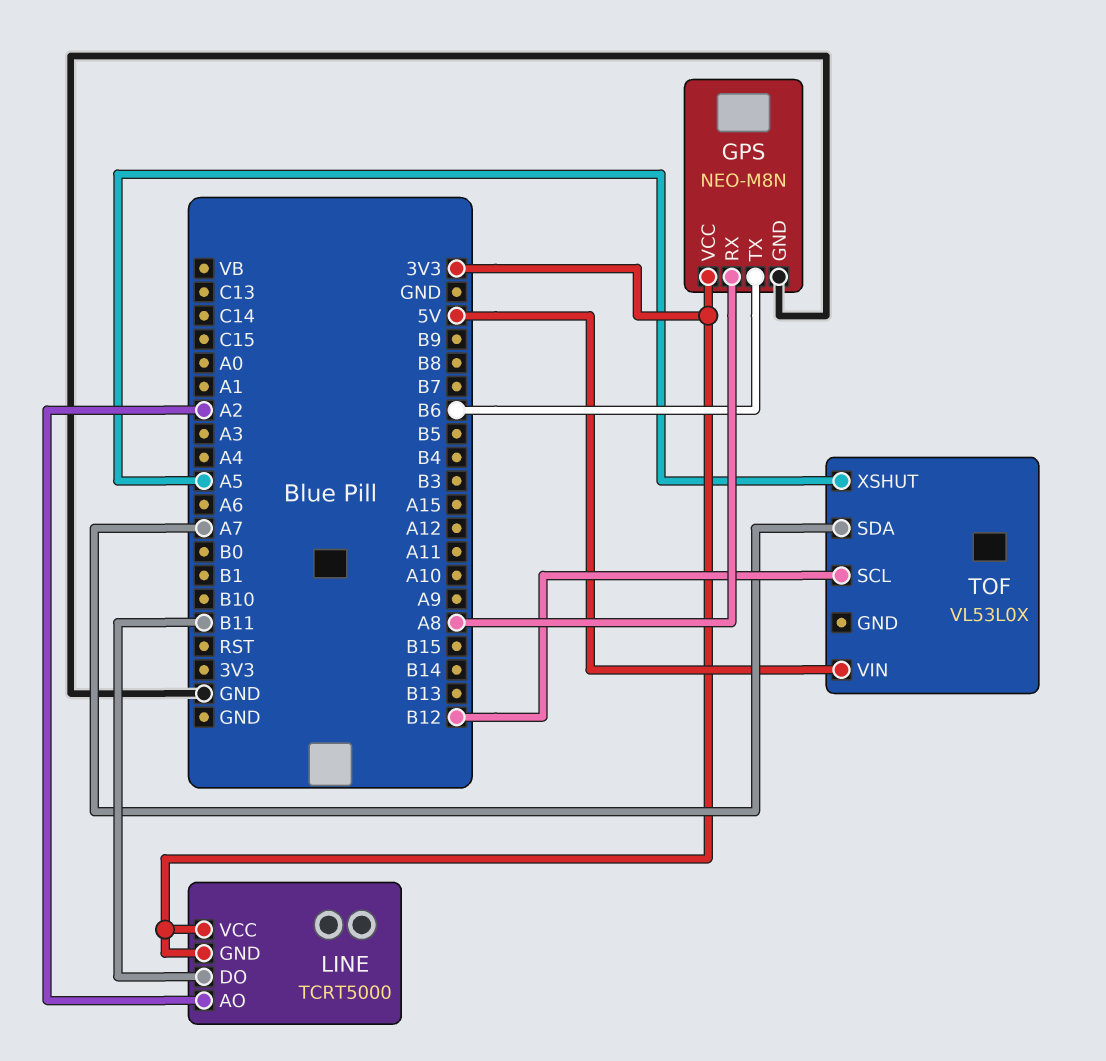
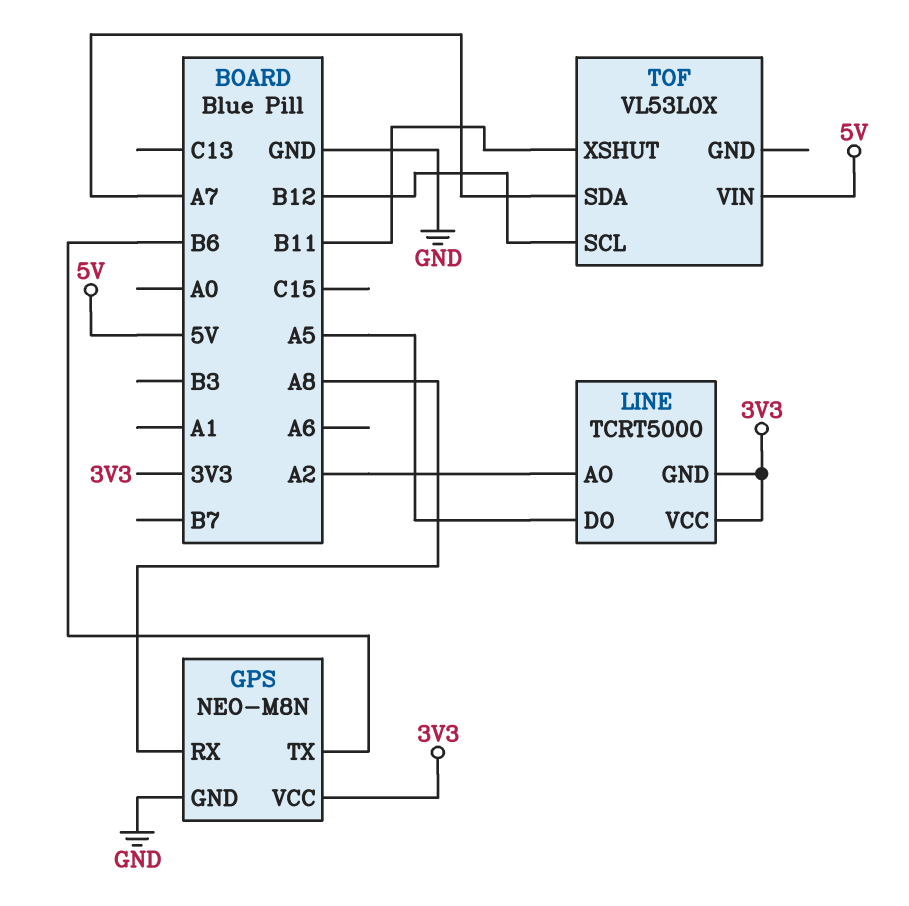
LINE pin DO: B11 -> A5
TOF pin XSHUT: A5 -> B11

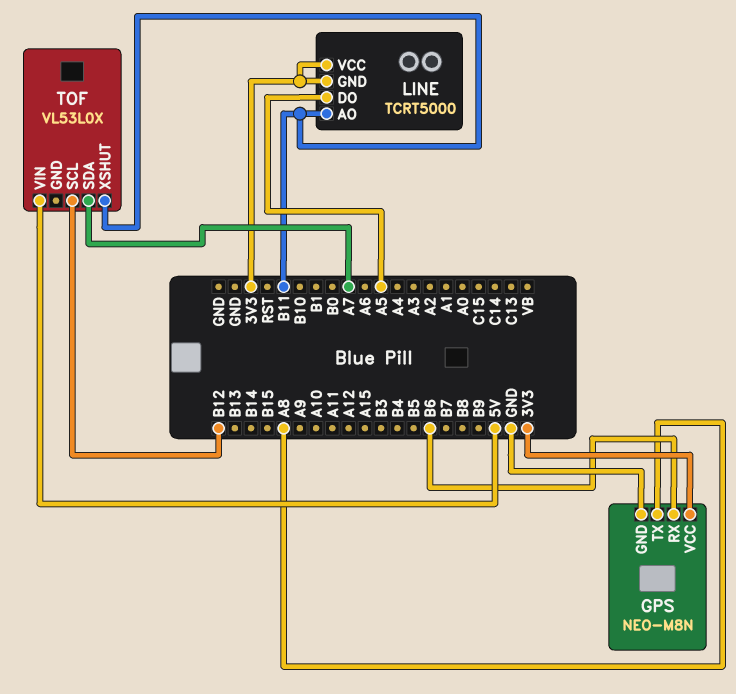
GPS pin RX: A8 -> B6
GPS pin TX: B6 -> A8
LINE pin AO: A2 -> B11

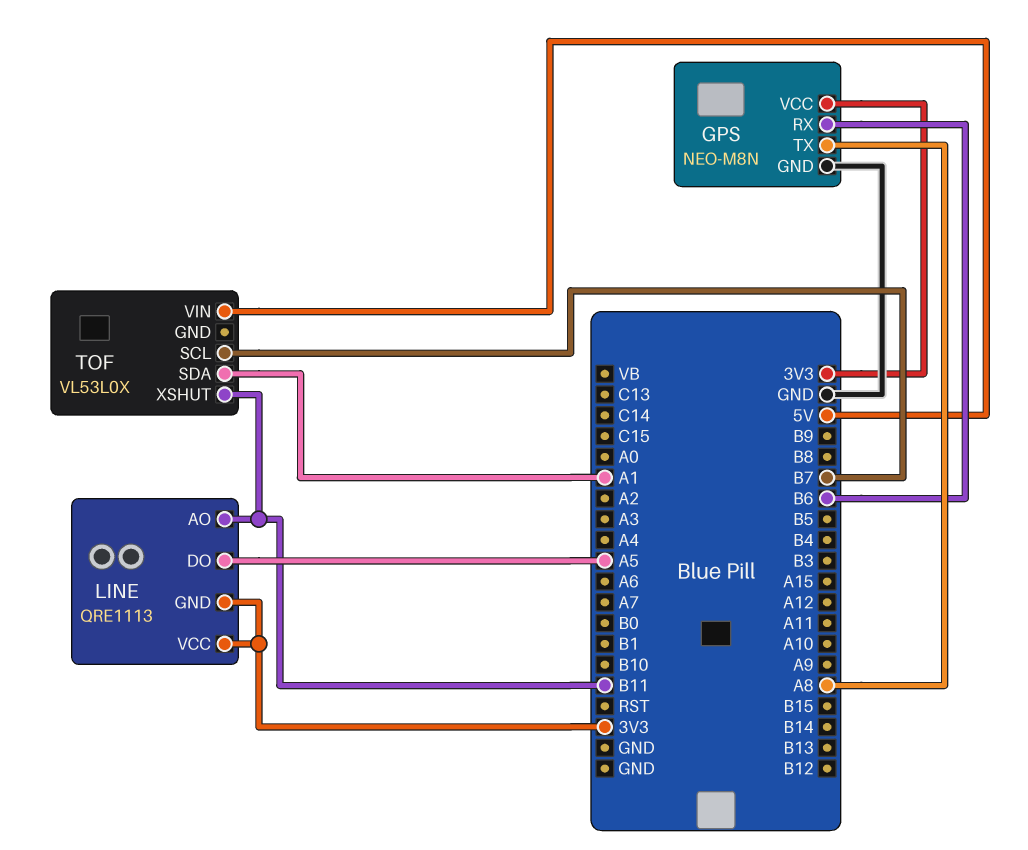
LINE: TCRT5000 -> QRE1113
TOF pin SCL: B12 -> B7
TOF pin SDA: A7 -> A1

